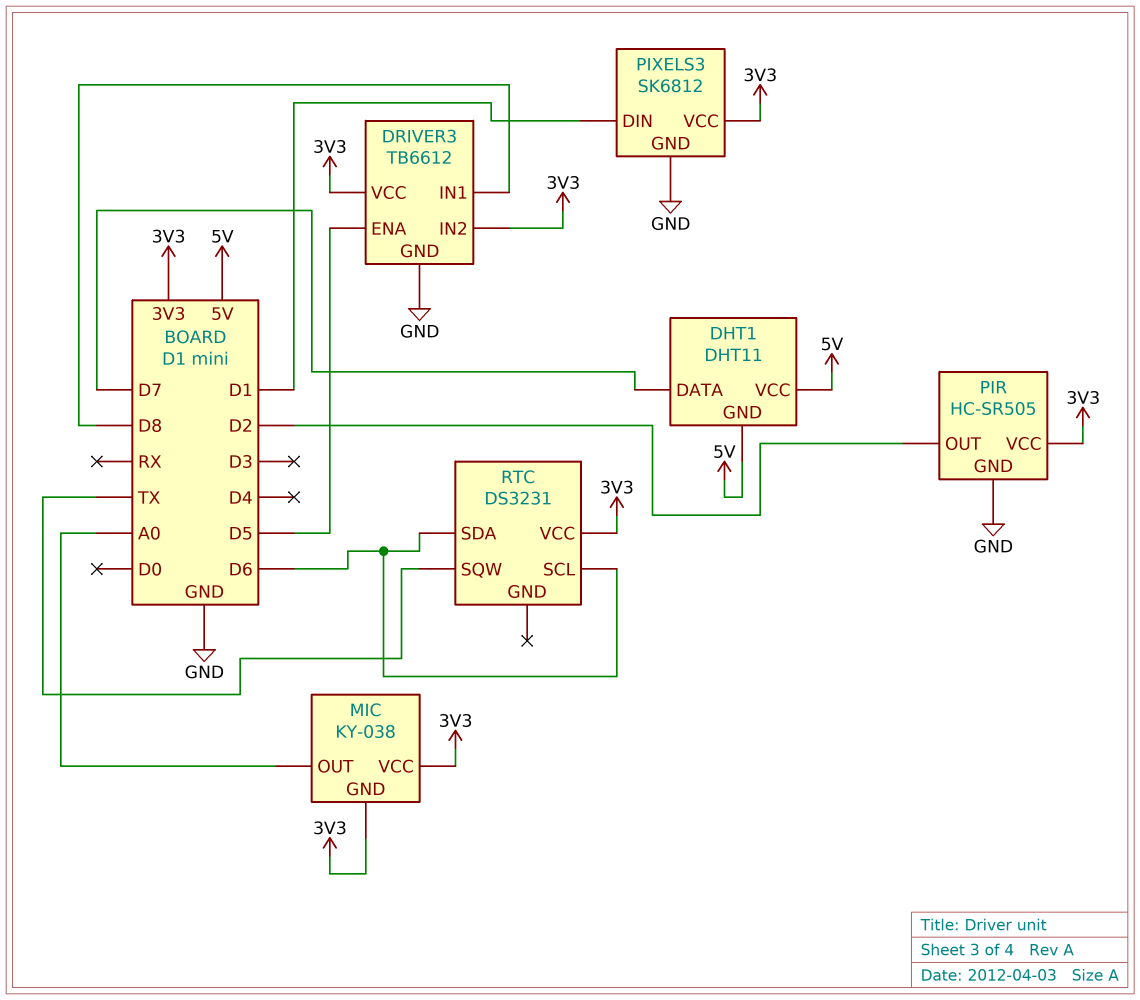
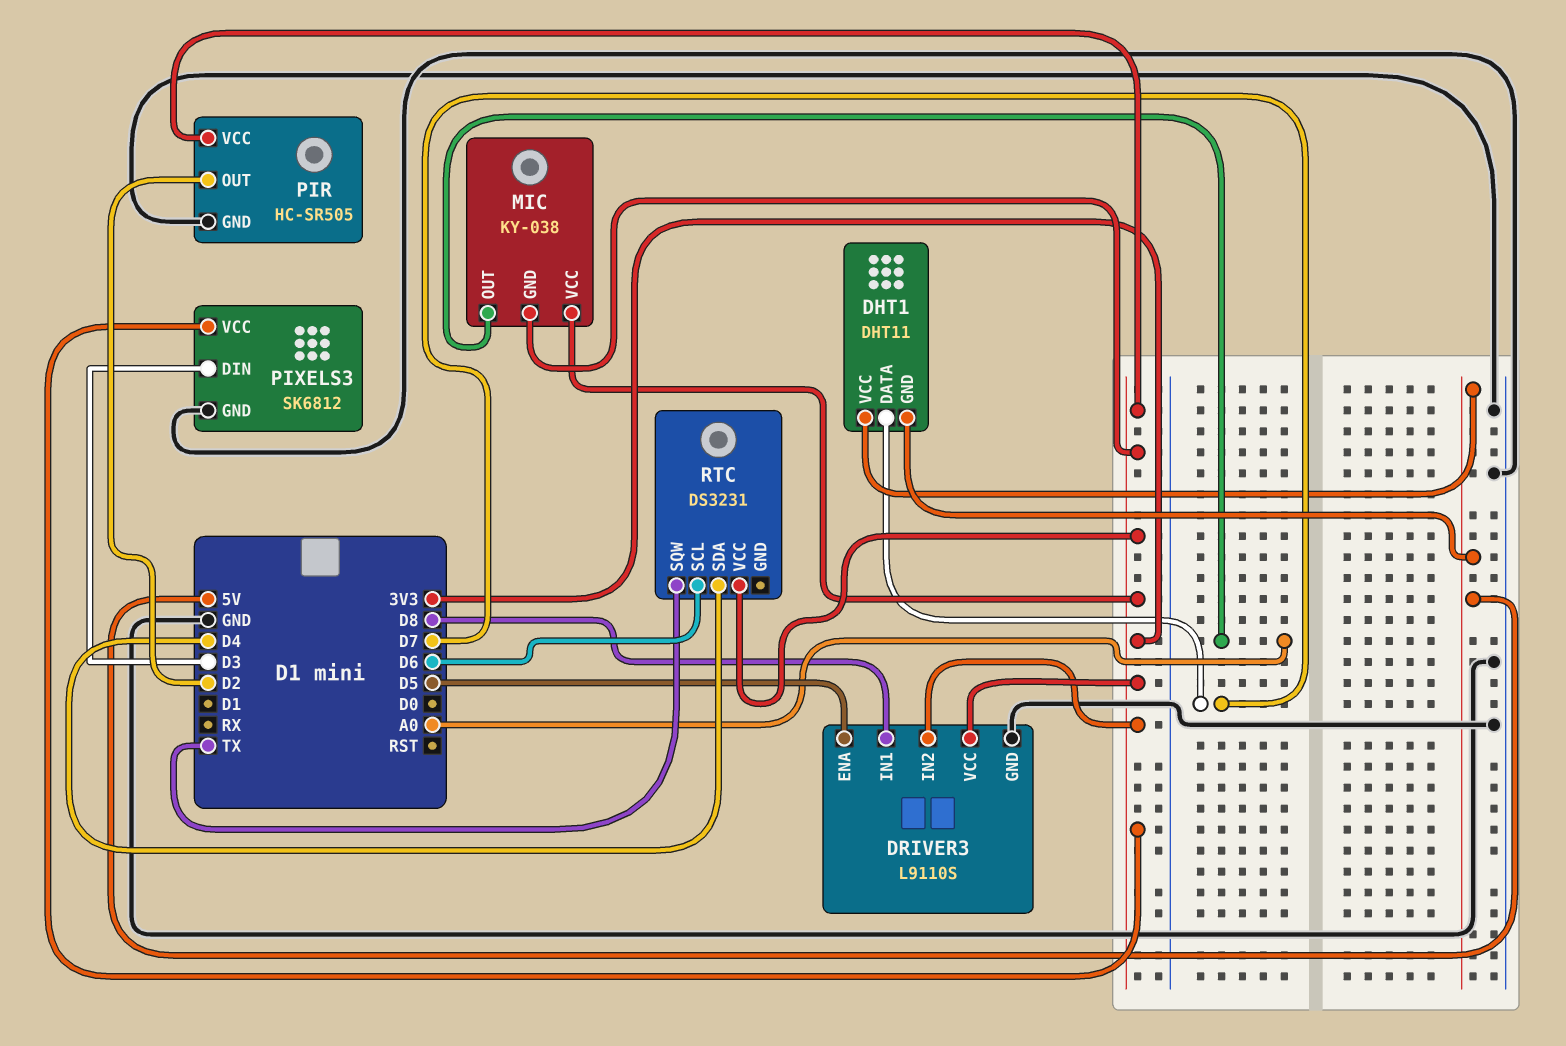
DRIVER3: TB6612 -> L9110S
PIXELS3 pin DIN: D1 -> D3
RTC pin SDA: D6 -> D4

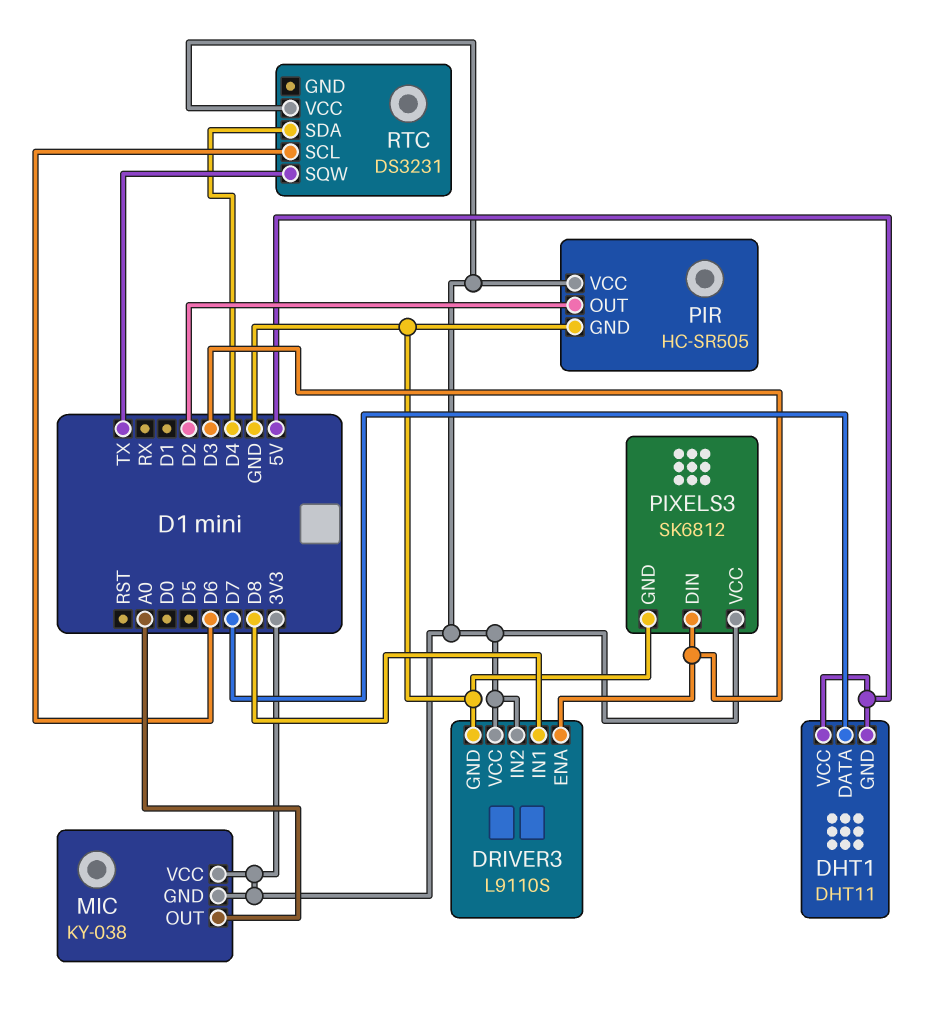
DRIVER3 pin ENA: D5 -> D3

